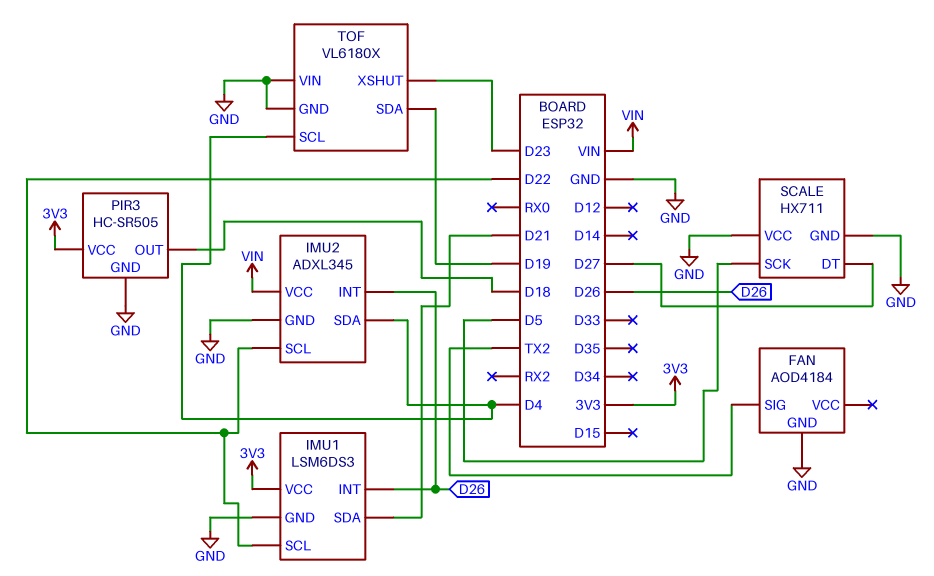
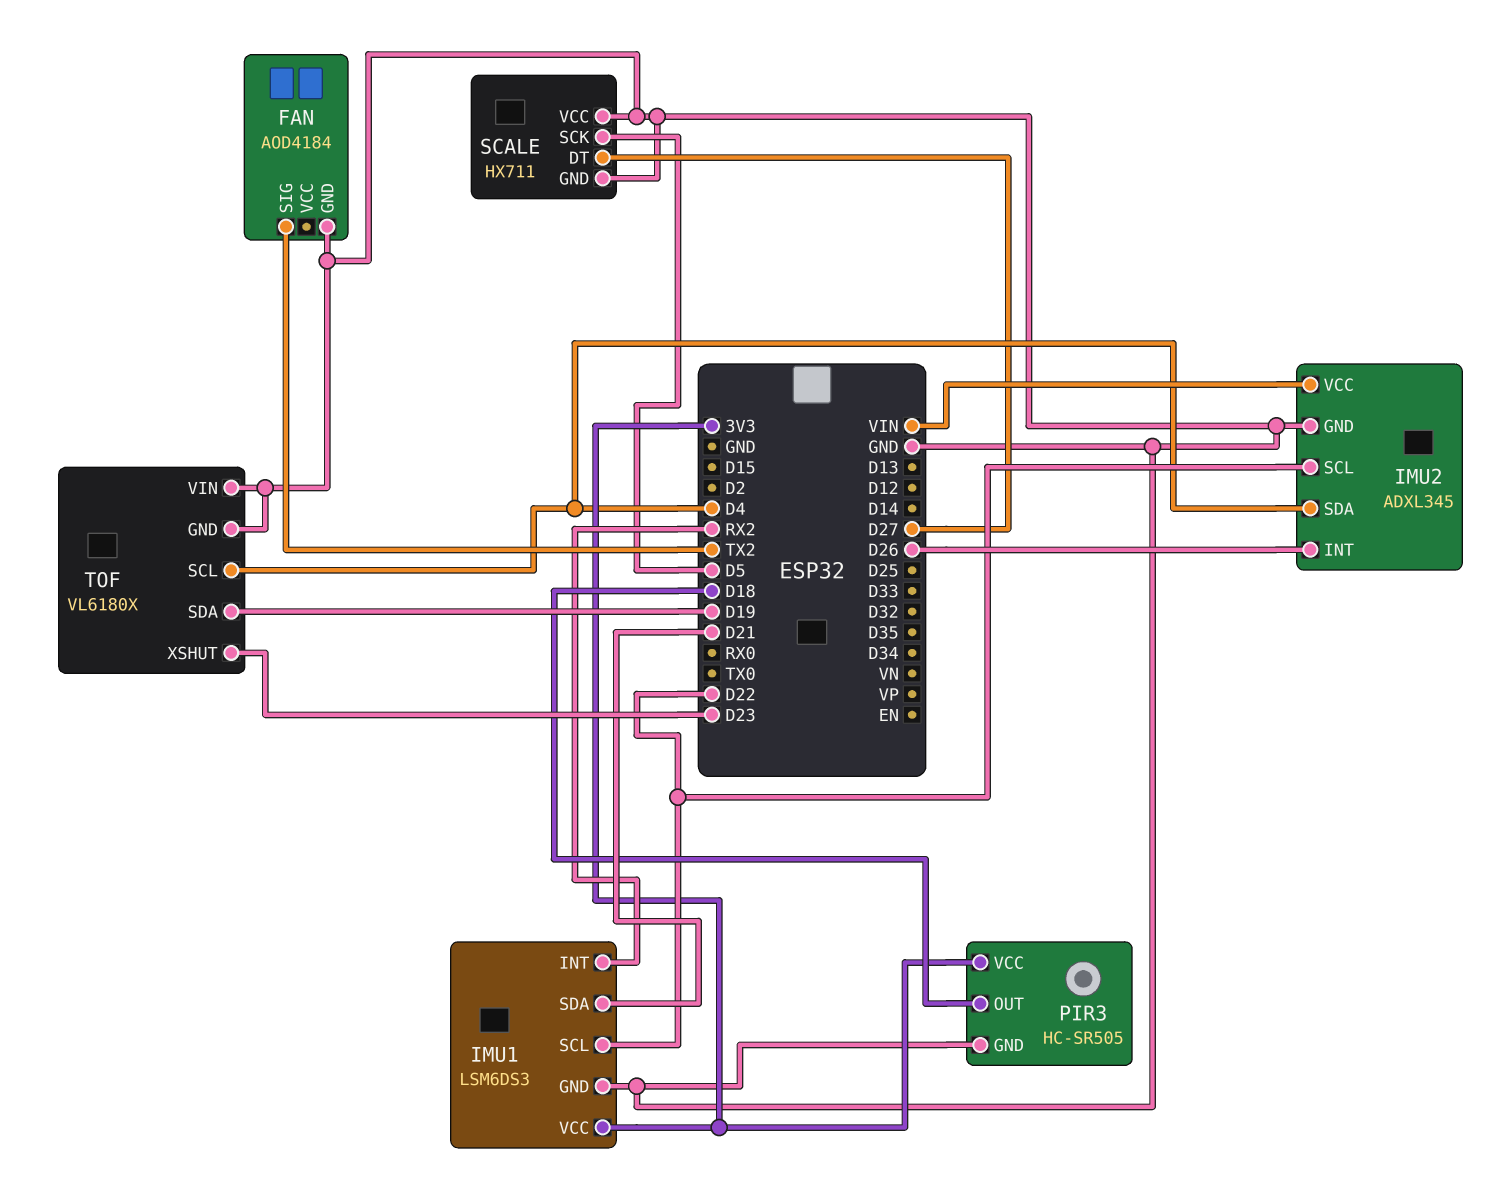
IMU1 pin INT: D26 -> RX2

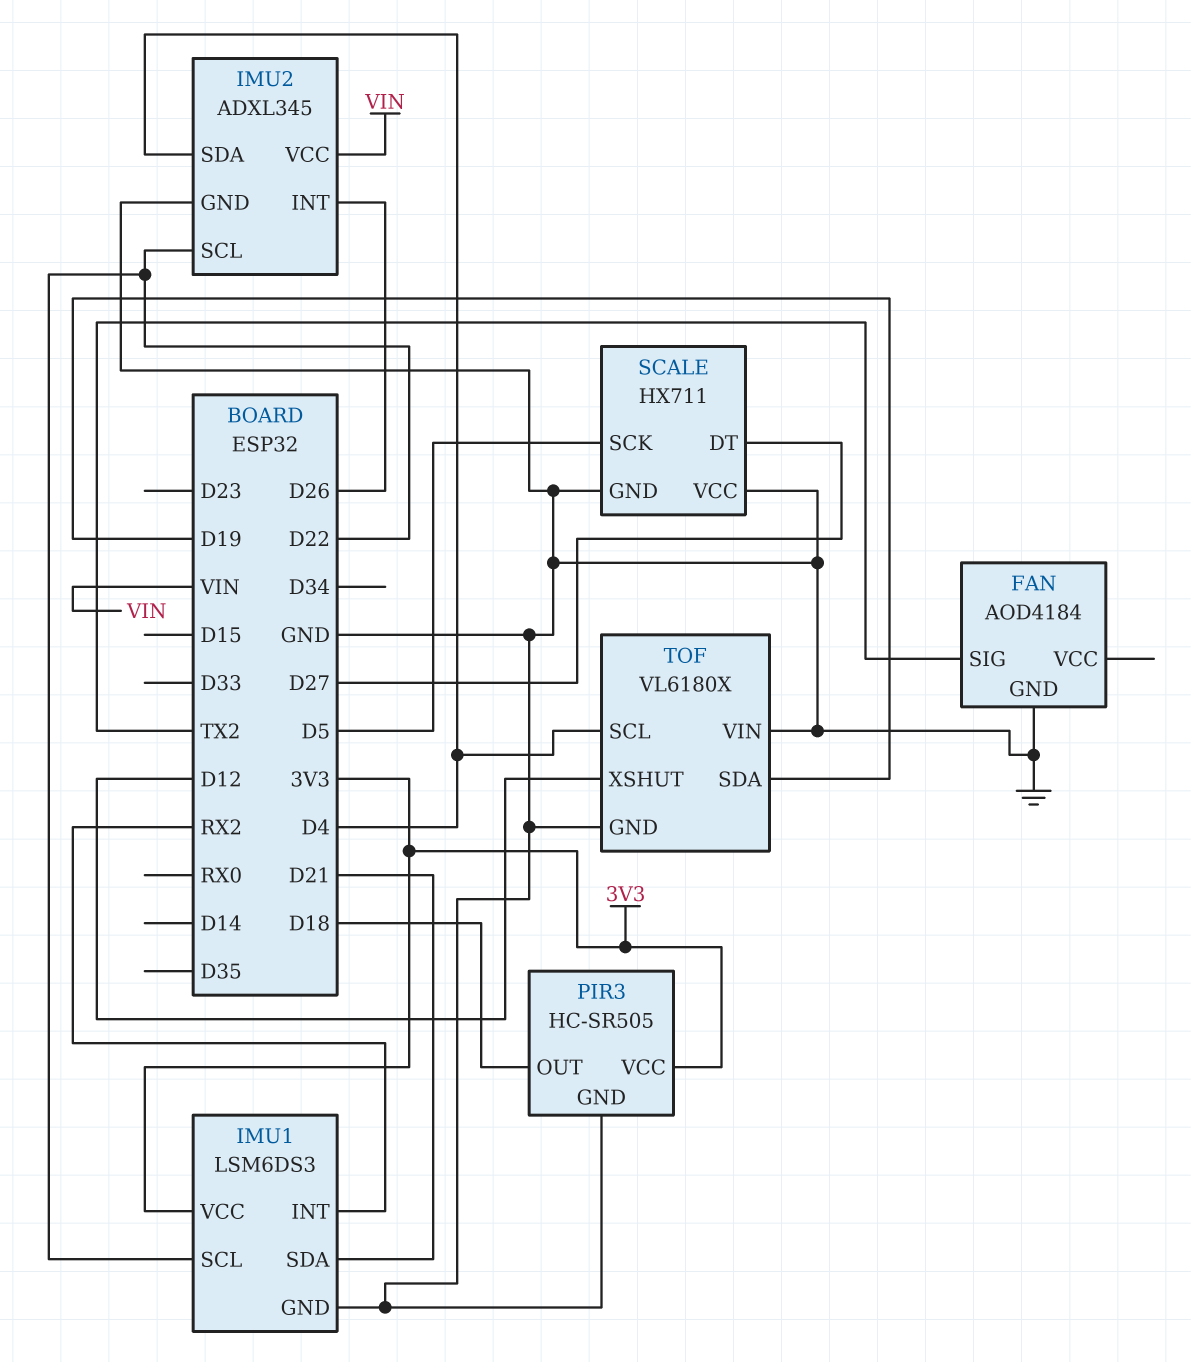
TOF pin XSHUT: D23 -> D12

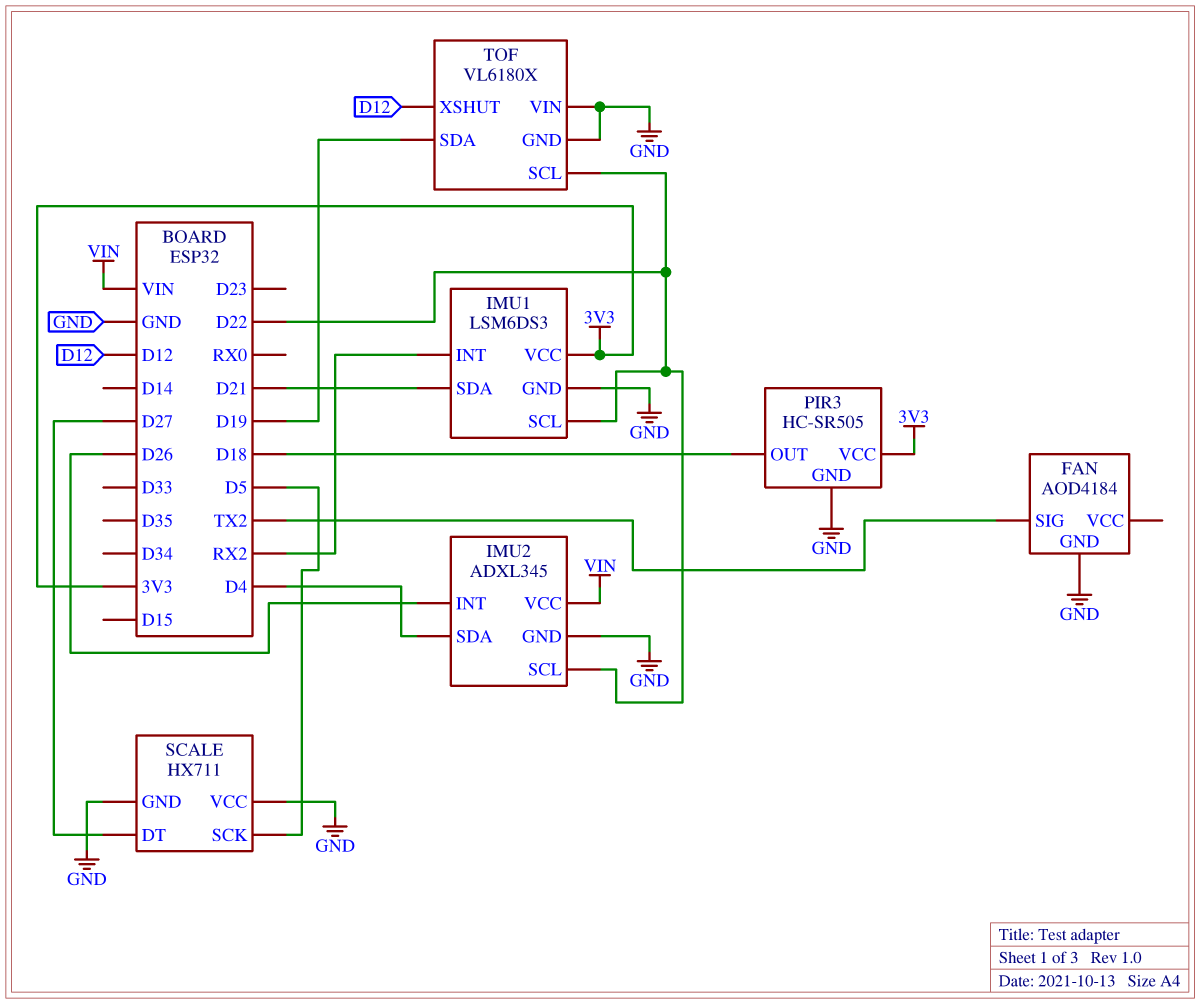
TOF pin SCL: D4 -> D22

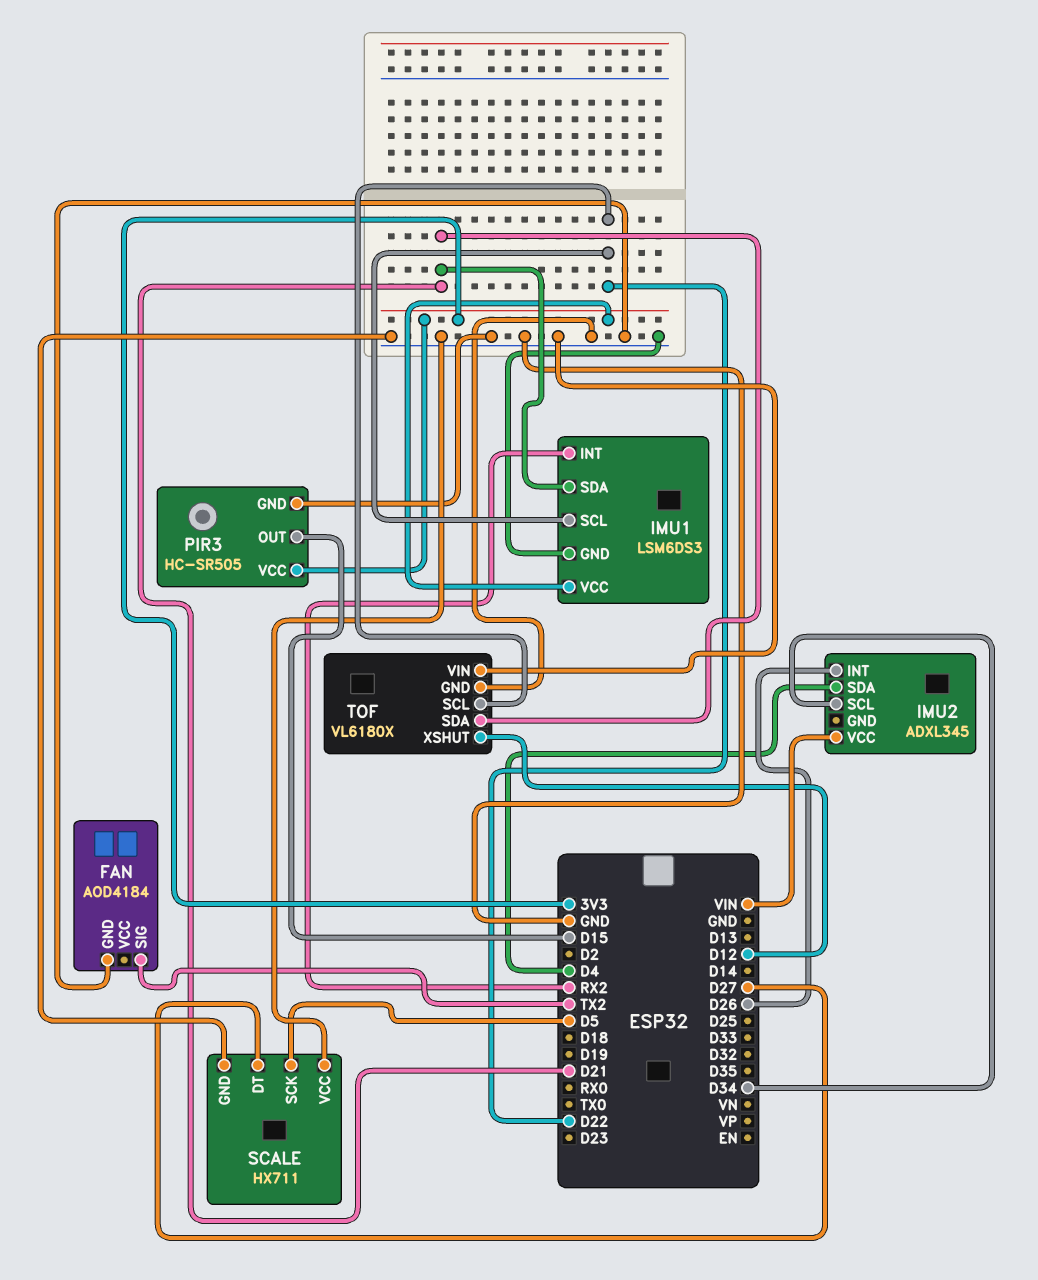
IMU2 pin GND: GND -> none
IMU2 pin SCL: D22 -> D34
PIR3 pin OUT: D18 -> D15
TOF pin SDA: D19 -> D21

